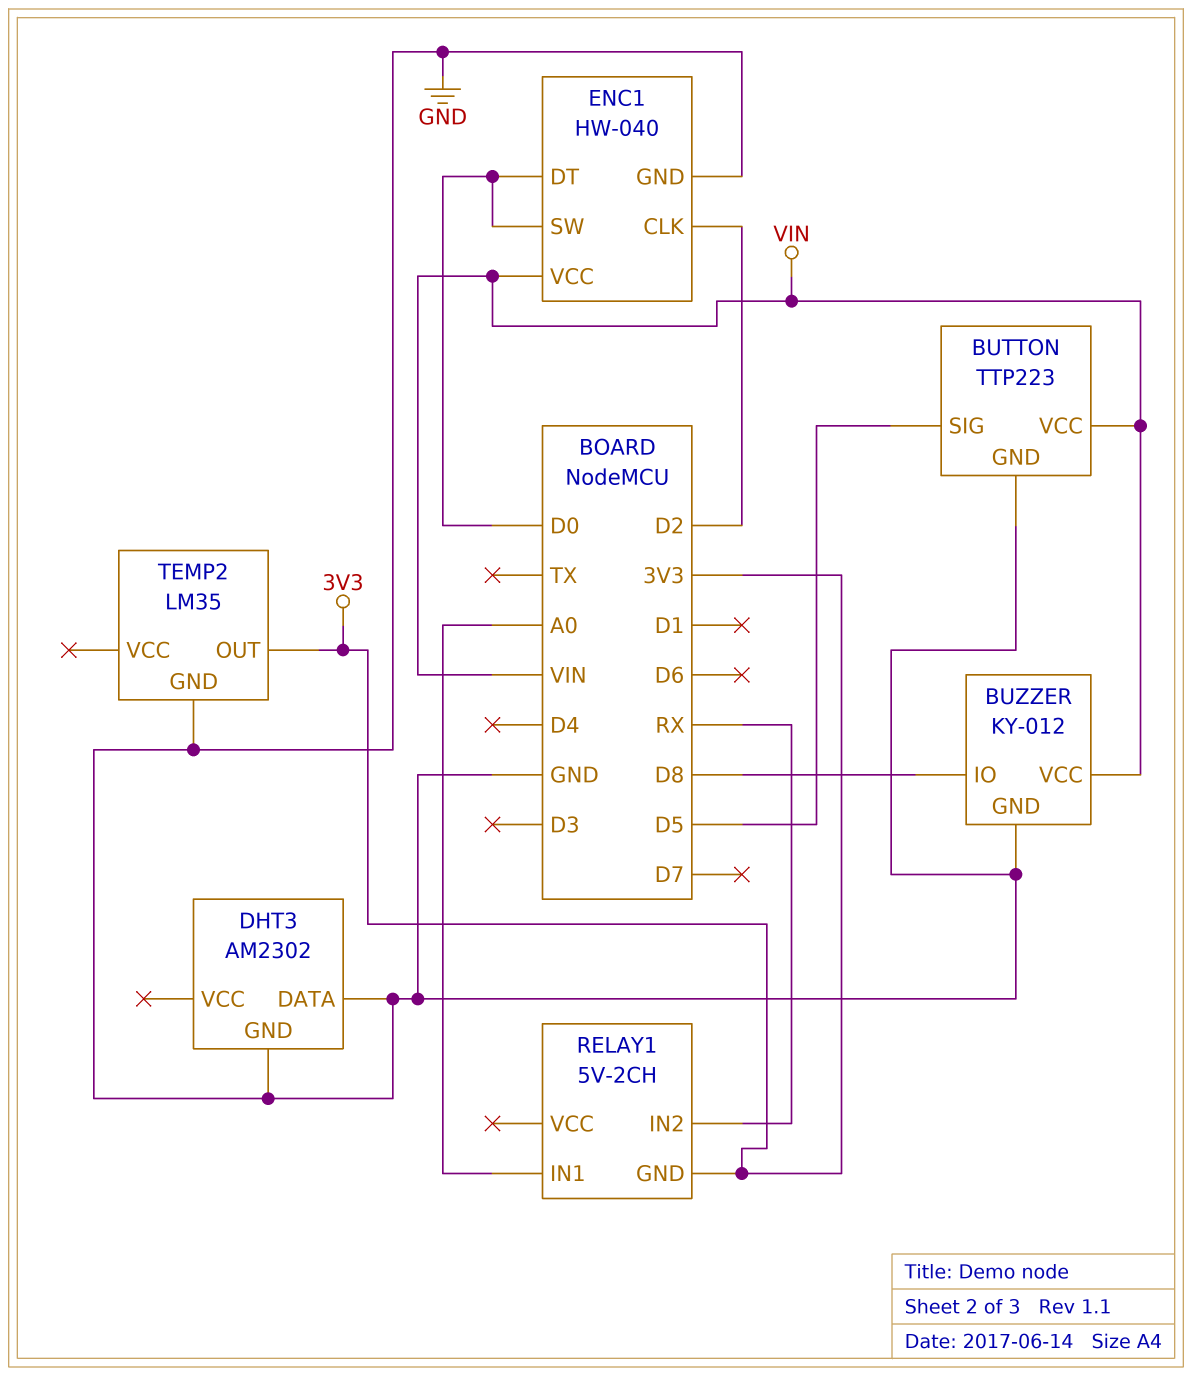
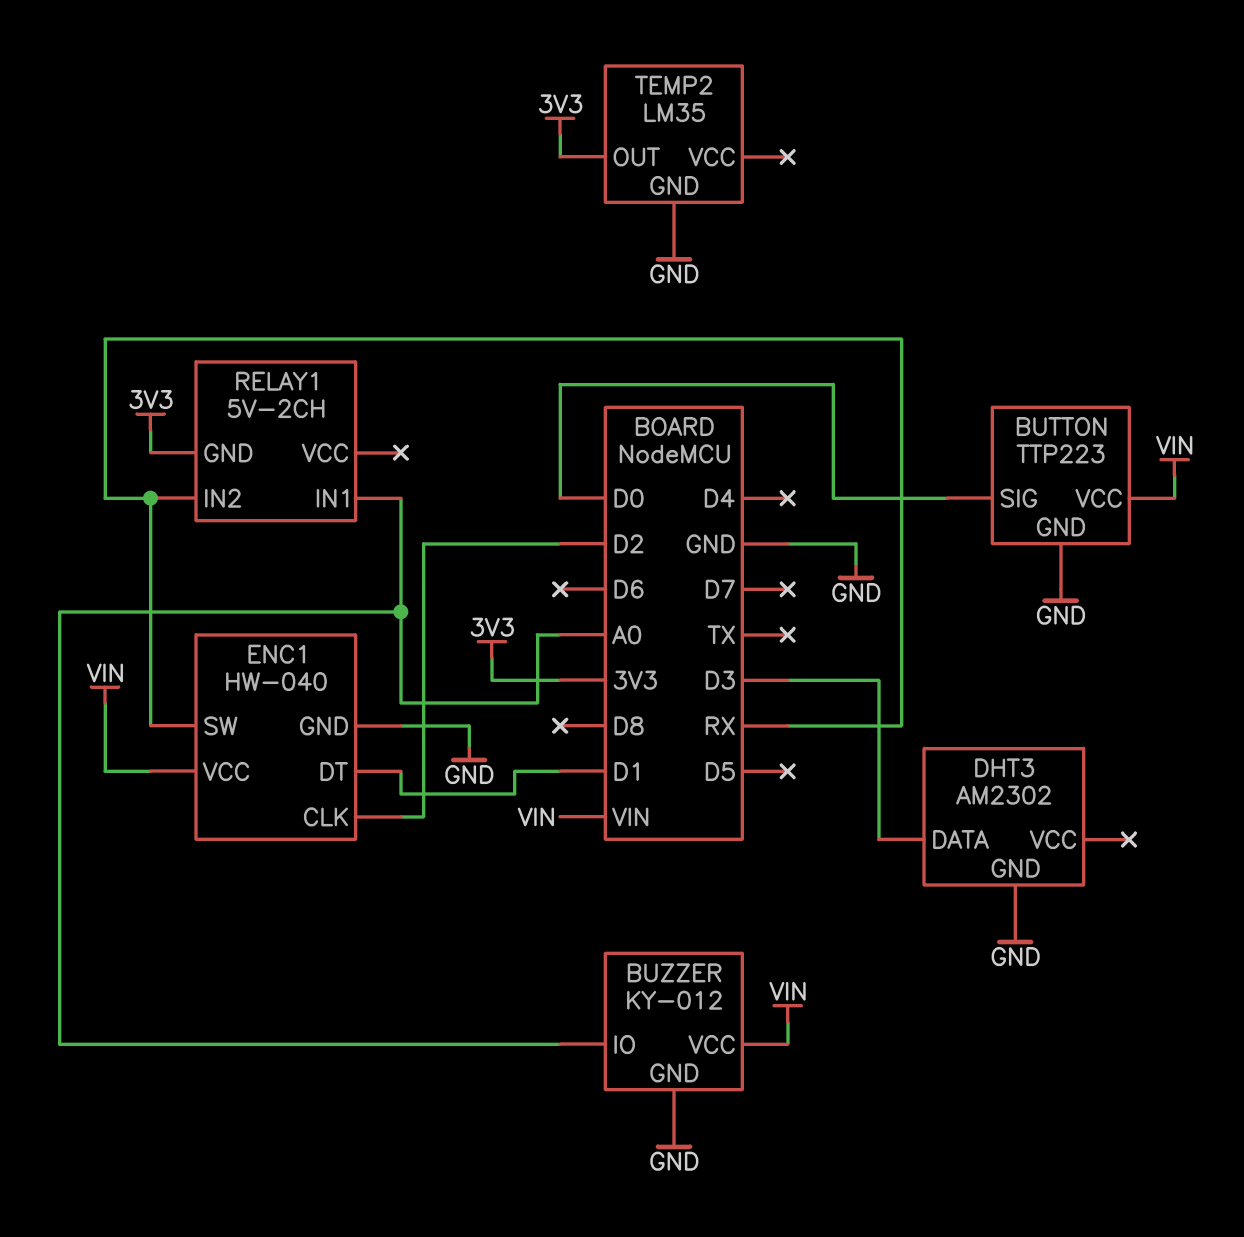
BUTTON pin SIG: D5 -> D0
BUZZER pin IO: D8 -> A0
DHT3 pin DATA: GND -> D3
ENC1 pin DT: D0 -> D1
ENC1 pin SW: D0 -> RX

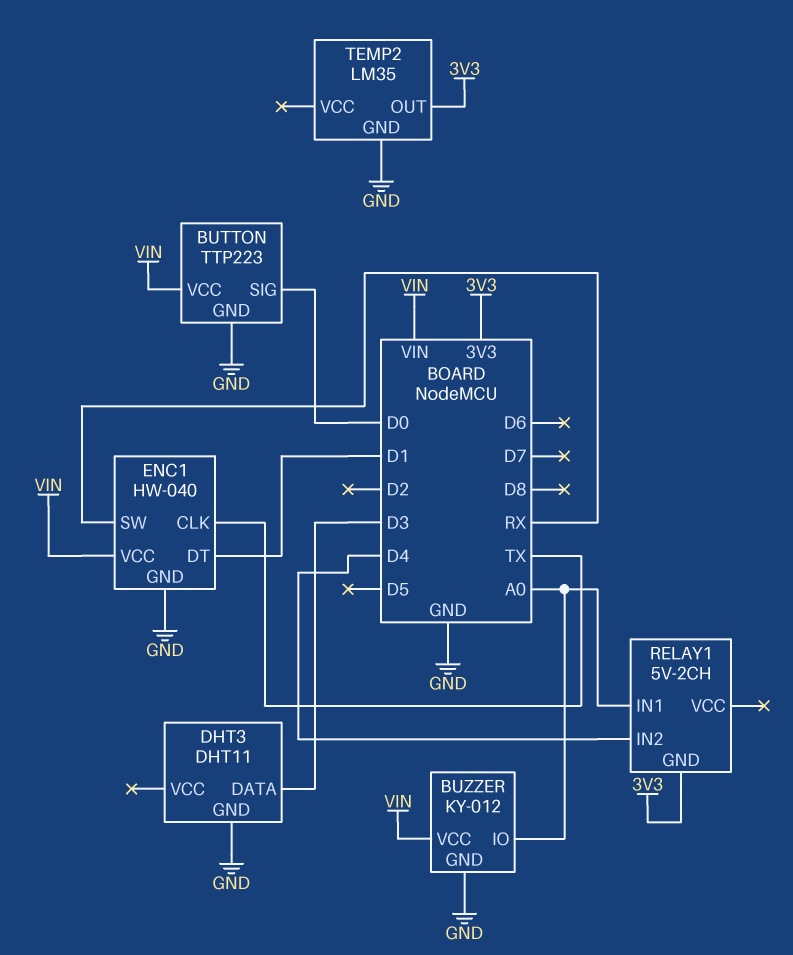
DHT3: AM2302 -> DHT11
ENC1 pin CLK: D2 -> TX
RELAY1 pin IN2: RX -> D4

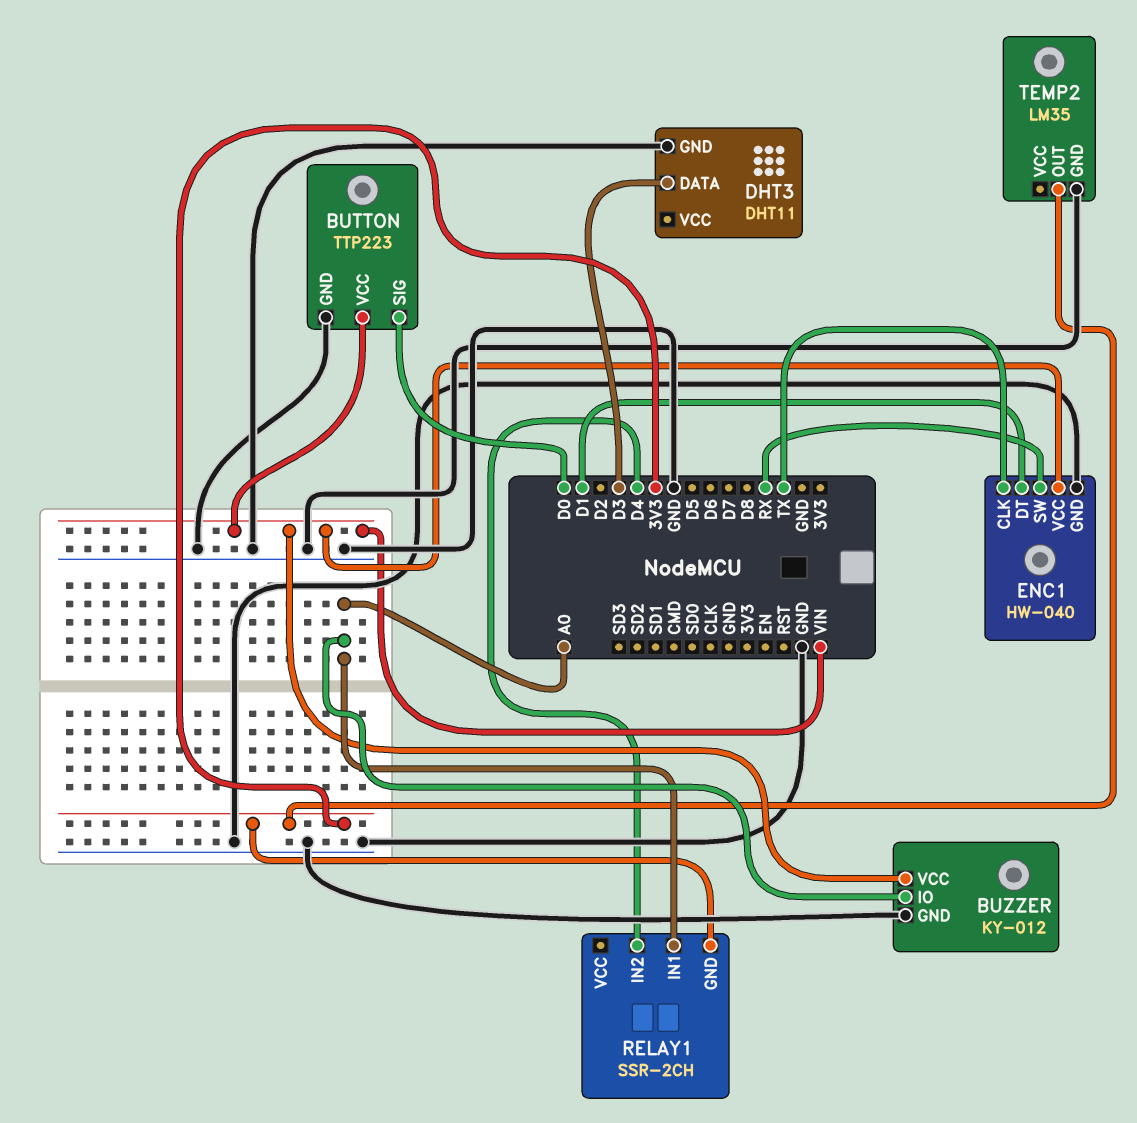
RELAY1: 5V-2CH -> SSR-2CH

